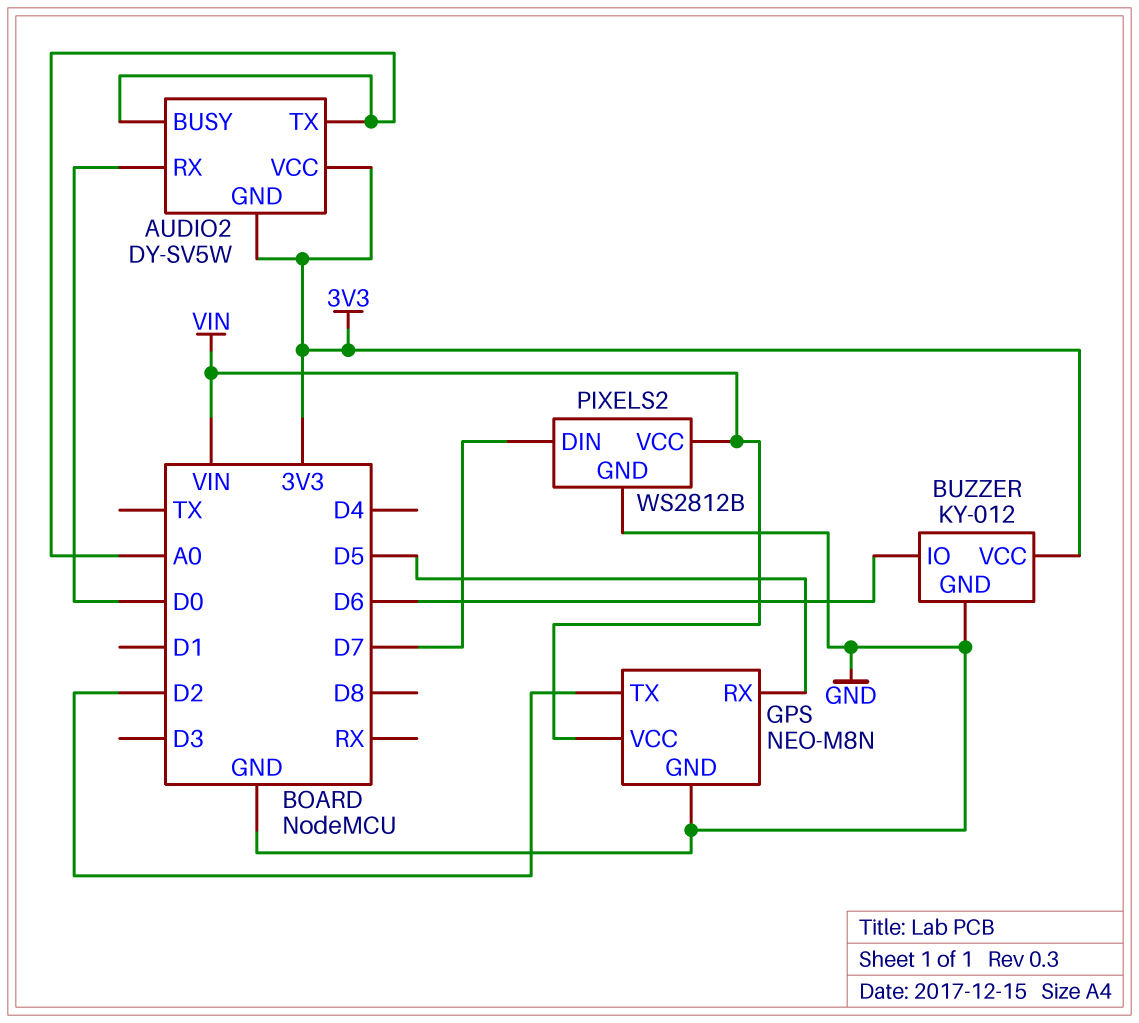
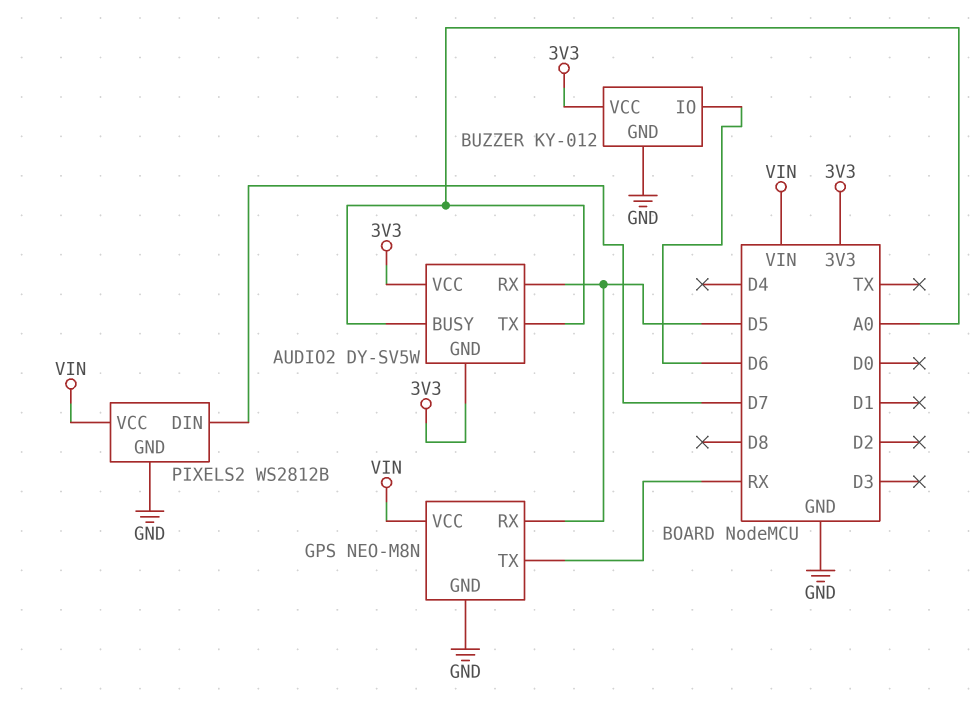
AUDIO2 pin RX: D0 -> D5
GPS pin TX: D2 -> RX

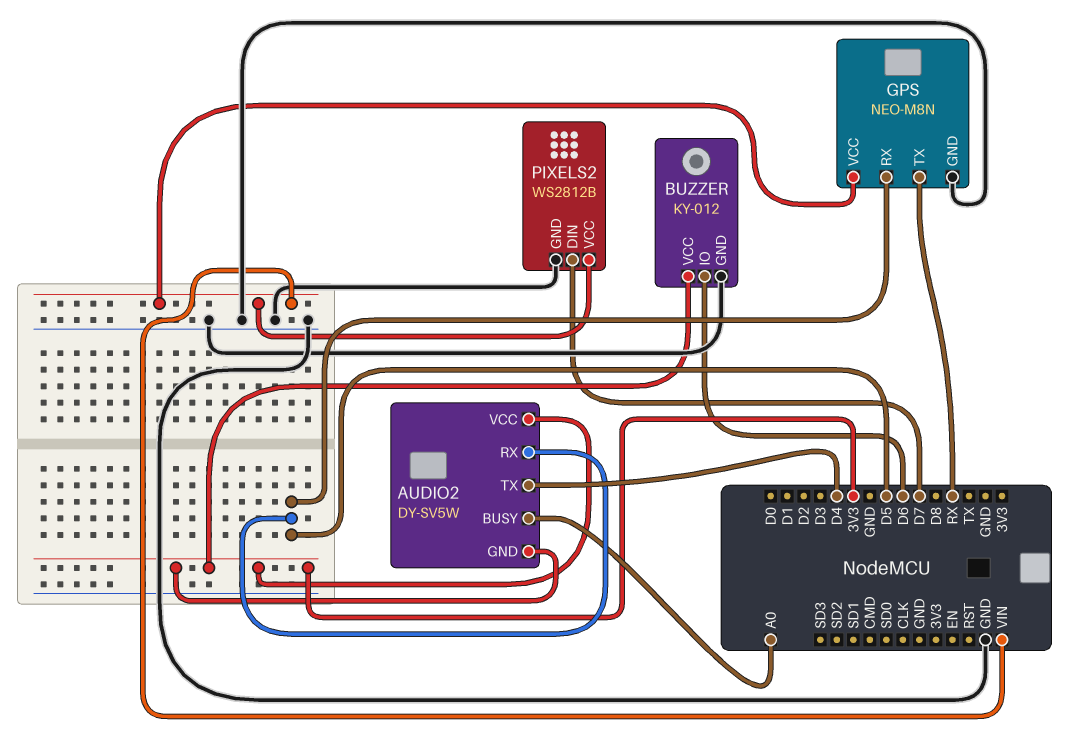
AUDIO2 pin TX: A0 -> D4

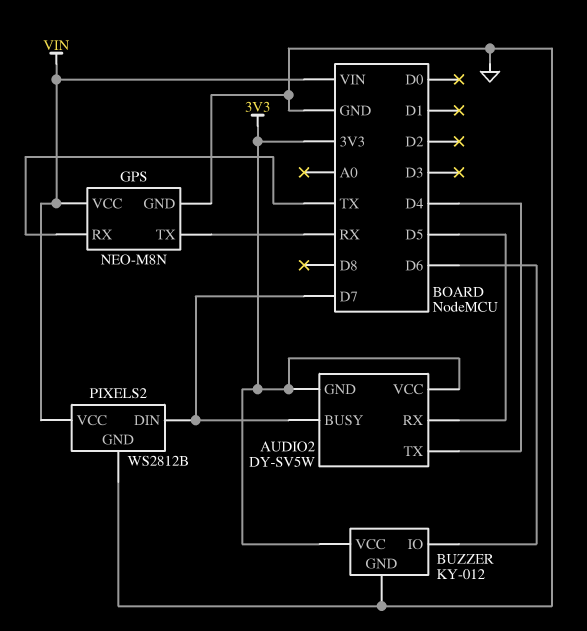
AUDIO2 pin BUSY: A0 -> D7
GPS pin RX: D5 -> TX

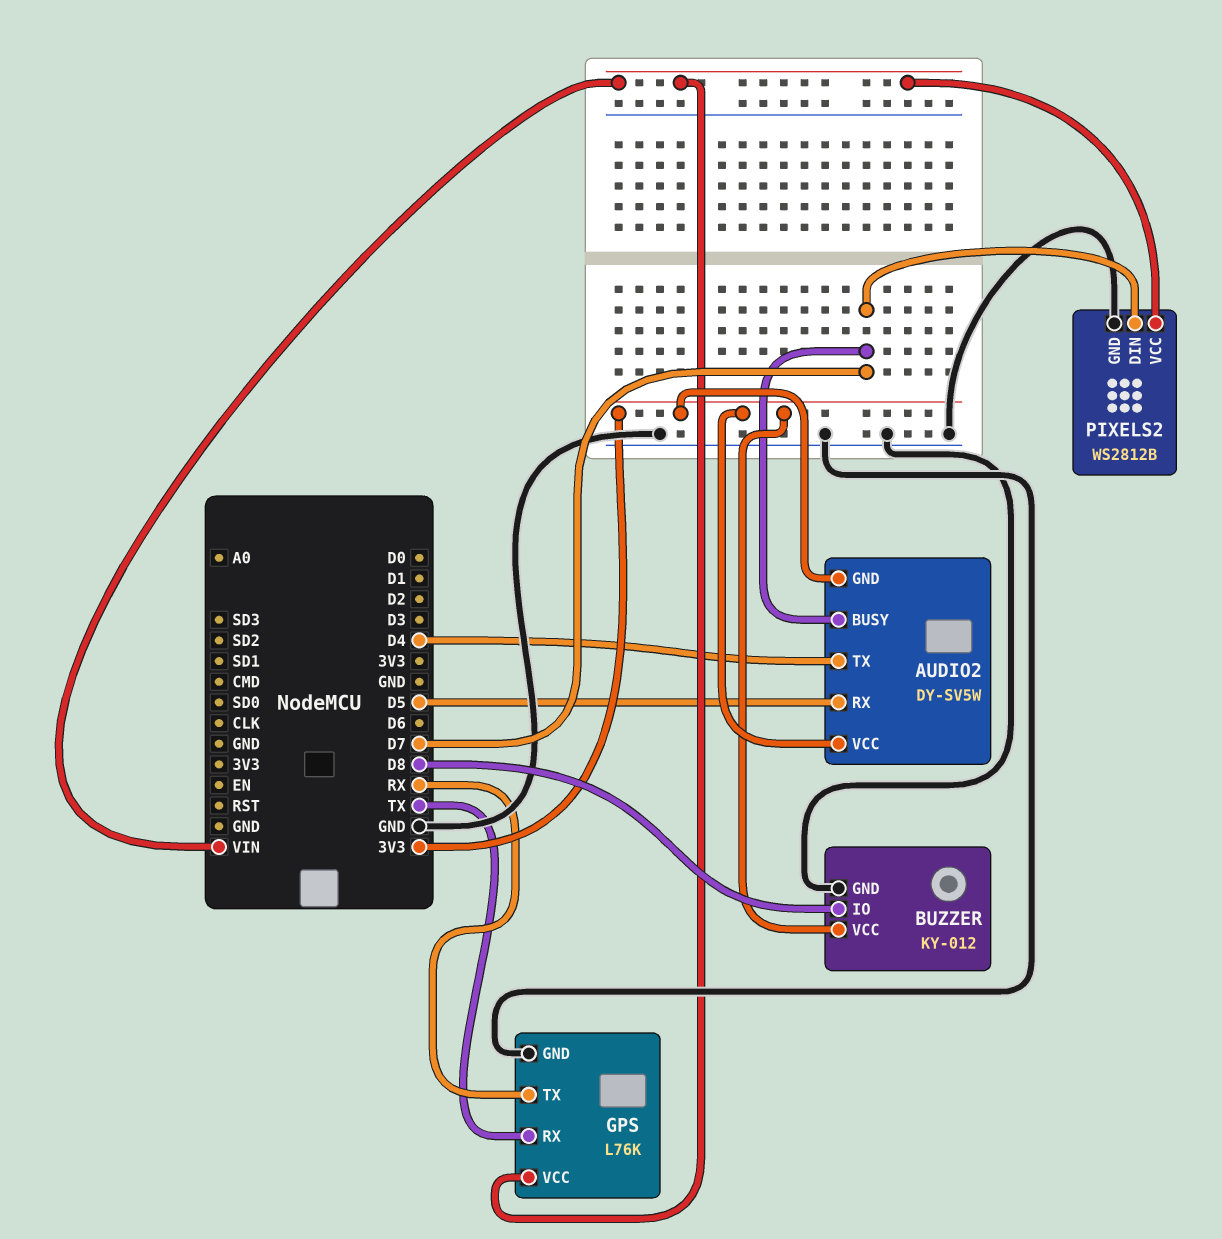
BUZZER pin IO: D6 -> D8
GPS: NEO-M8N -> L76K

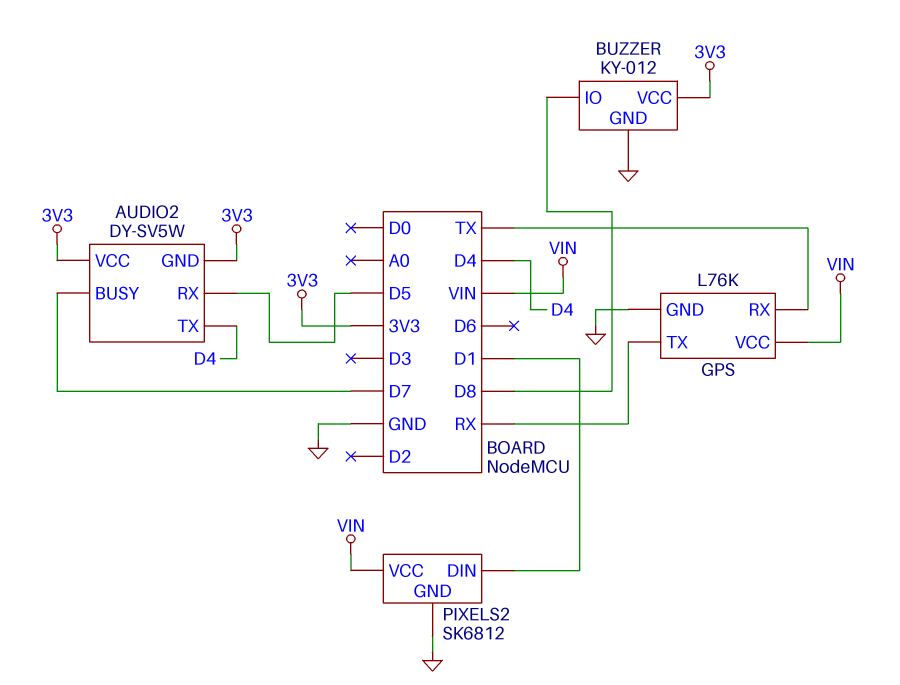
PIXELS2: WS2812B -> SK6812
PIXELS2 pin DIN: D7 -> D1

